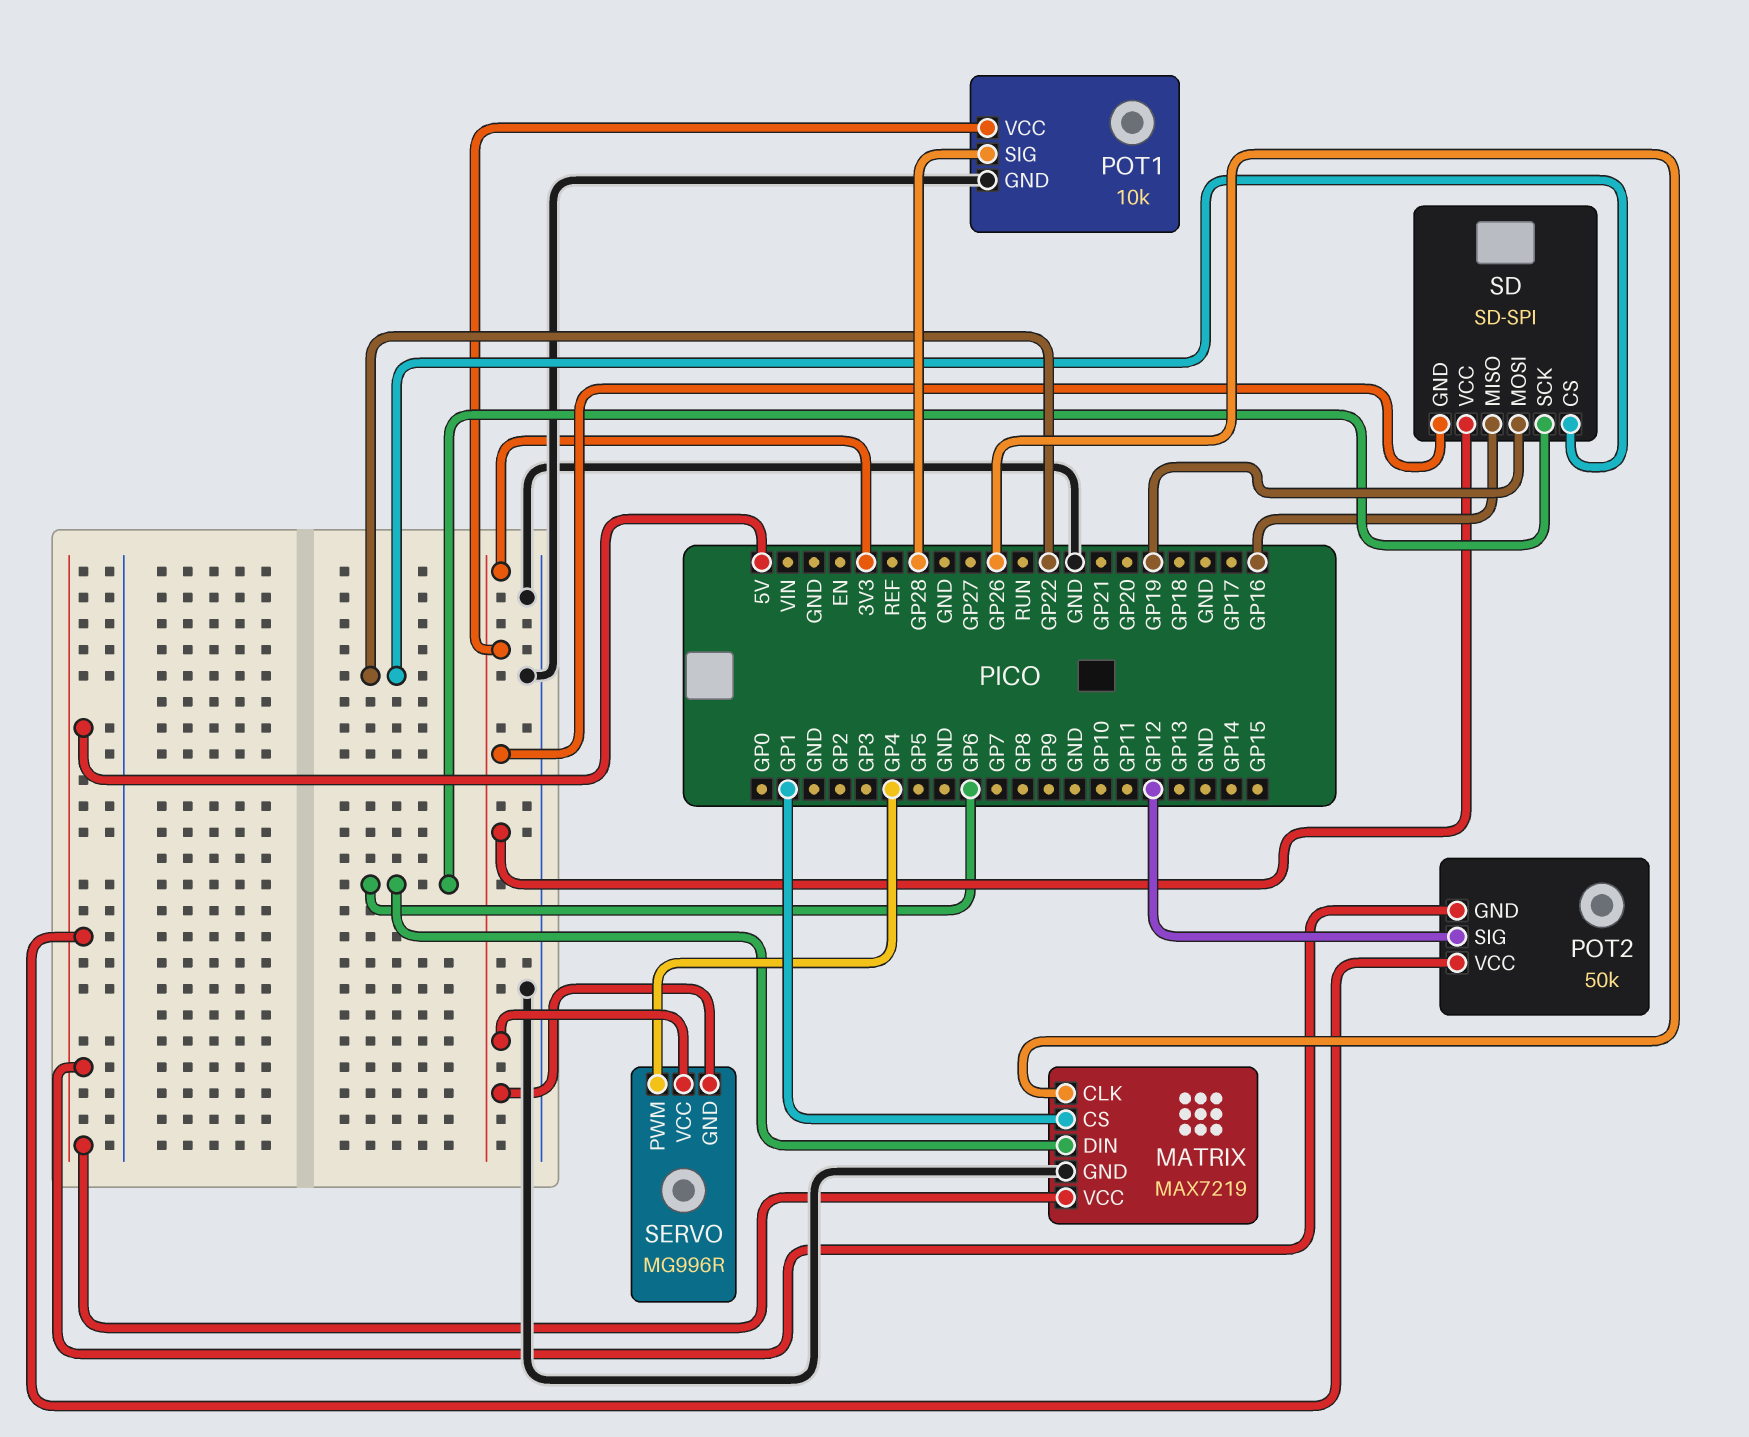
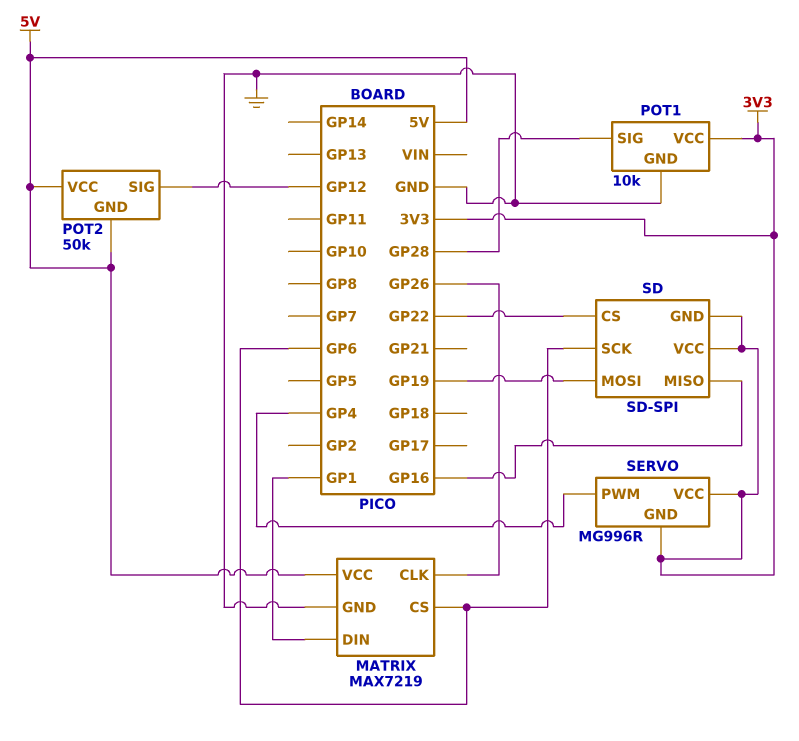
MATRIX pin CS: GP1 -> GP6
MATRIX pin DIN: GP6 -> GP1

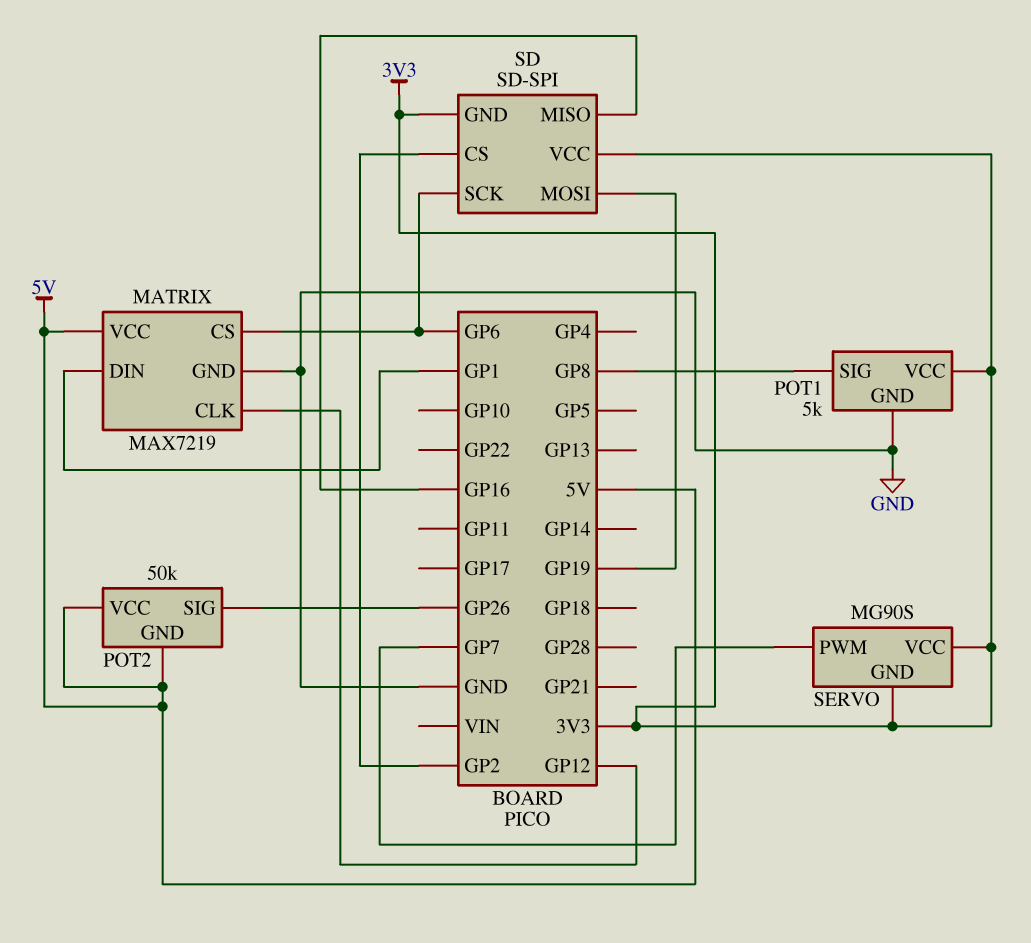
MATRIX pin CLK: GP26 -> GP12
POT1: 10k -> 5k
POT1 pin SIG: GP28 -> GP8
POT2 pin SIG: GP12 -> GP26
SD pin CS: GP22 -> GP2
SERVO: MG996R -> MG90S
SERVO pin PWM: GP4 -> GP7

